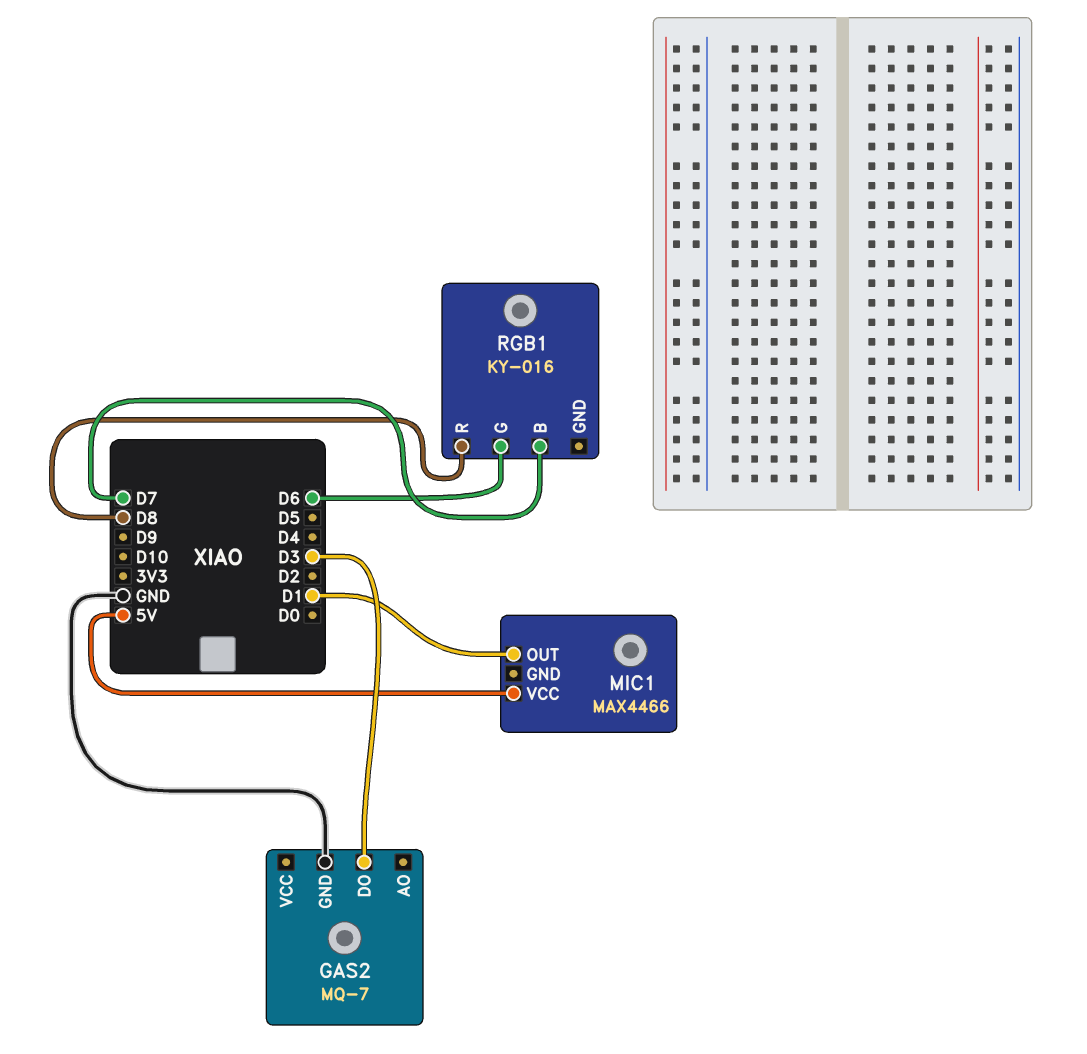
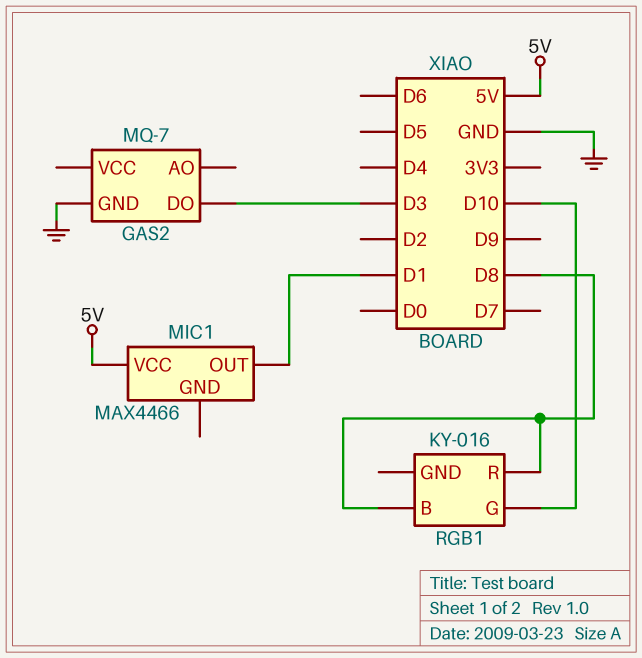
RGB1 pin B: D7 -> D8
RGB1 pin G: D6 -> D10

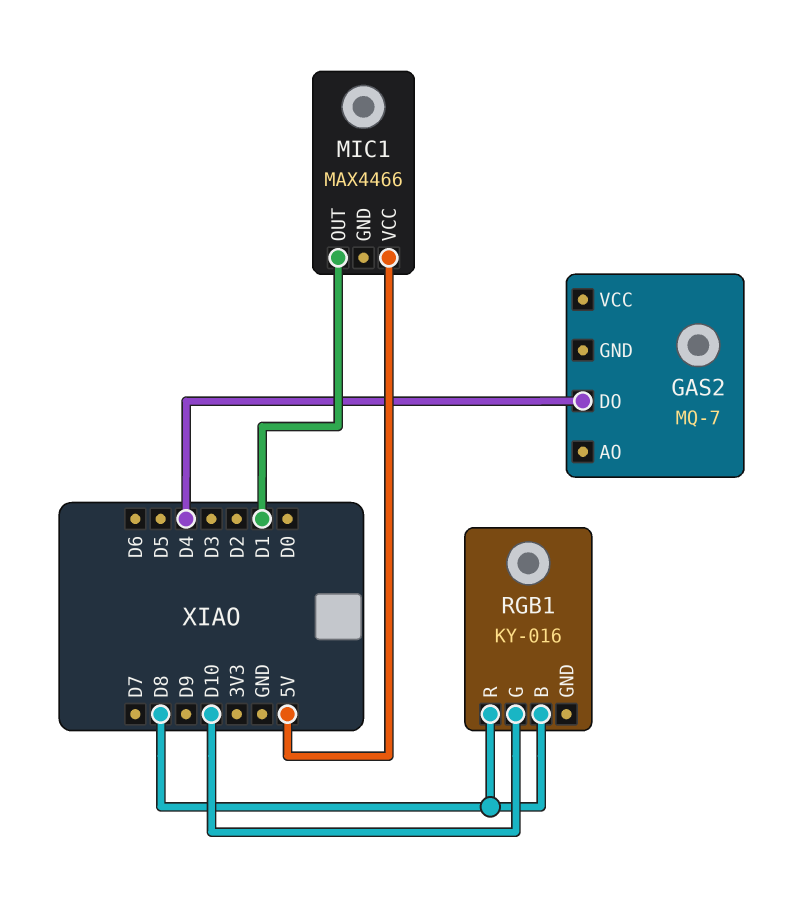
GAS2 pin DO: D3 -> D4
GAS2 pin GND: GND -> none

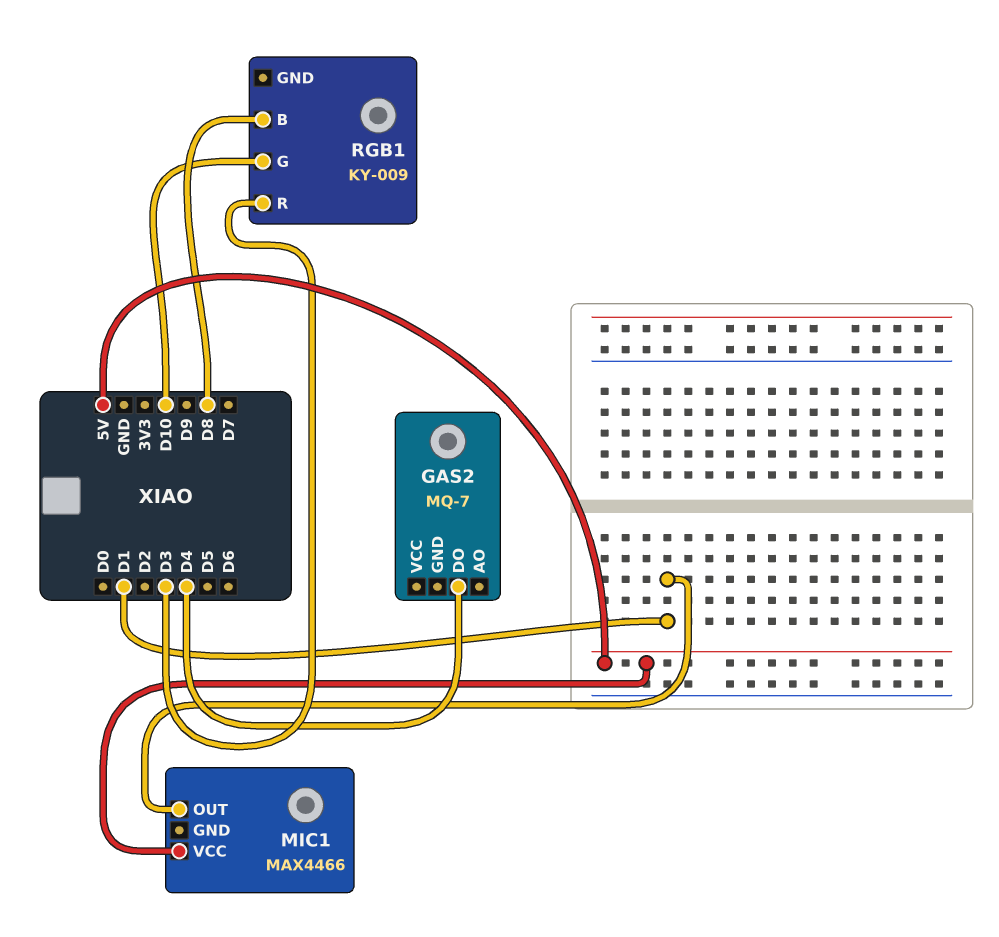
RGB1: KY-016 -> KY-009
RGB1 pin R: D8 -> D3

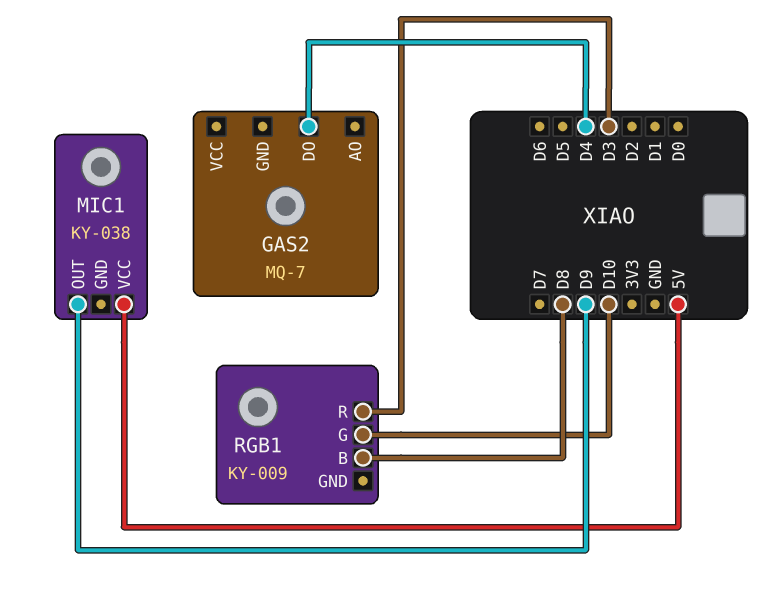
MIC1: MAX4466 -> KY-038
MIC1 pin OUT: D1 -> D9

